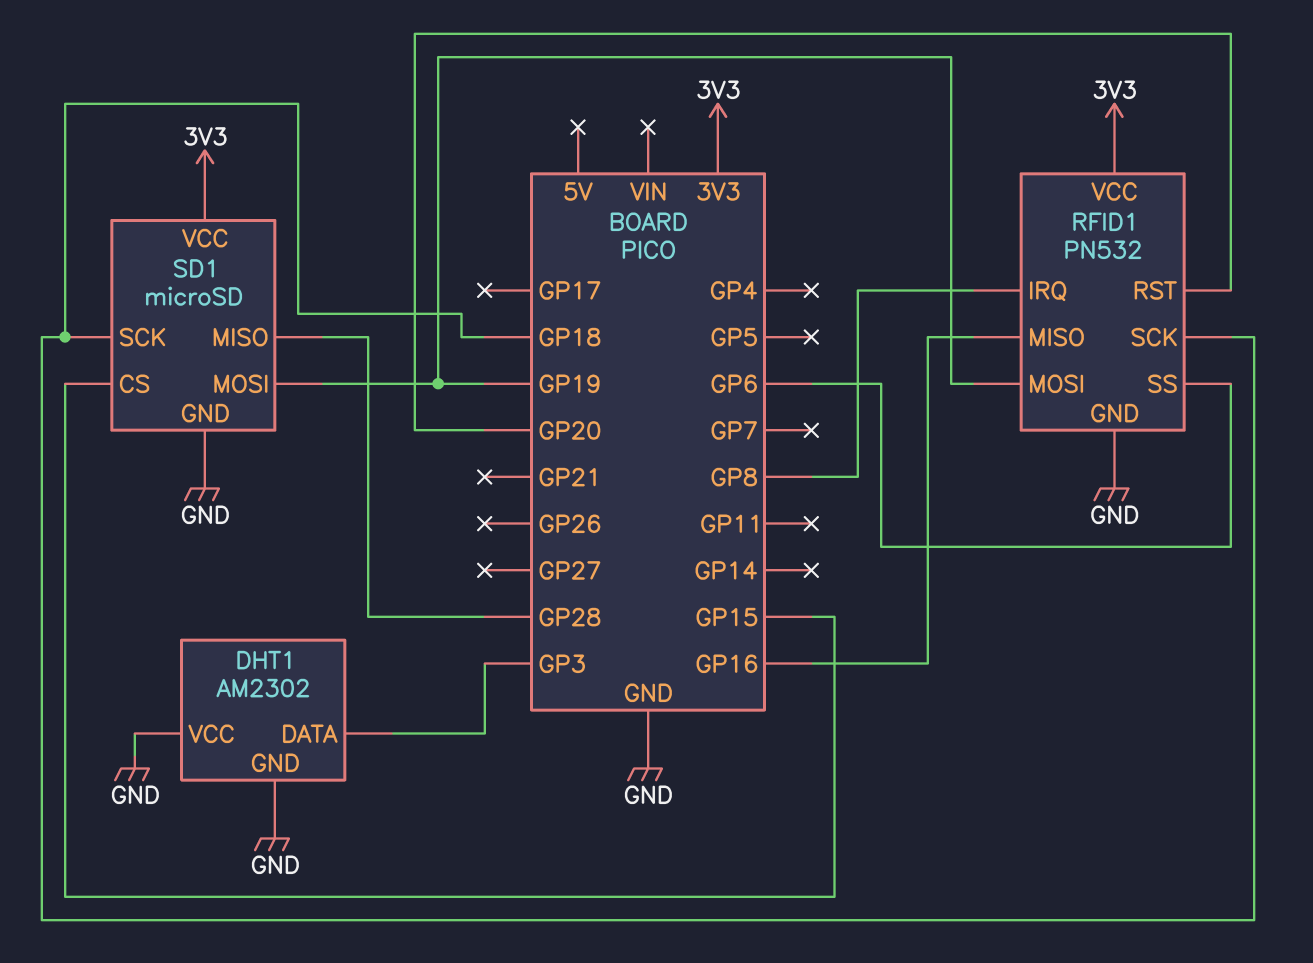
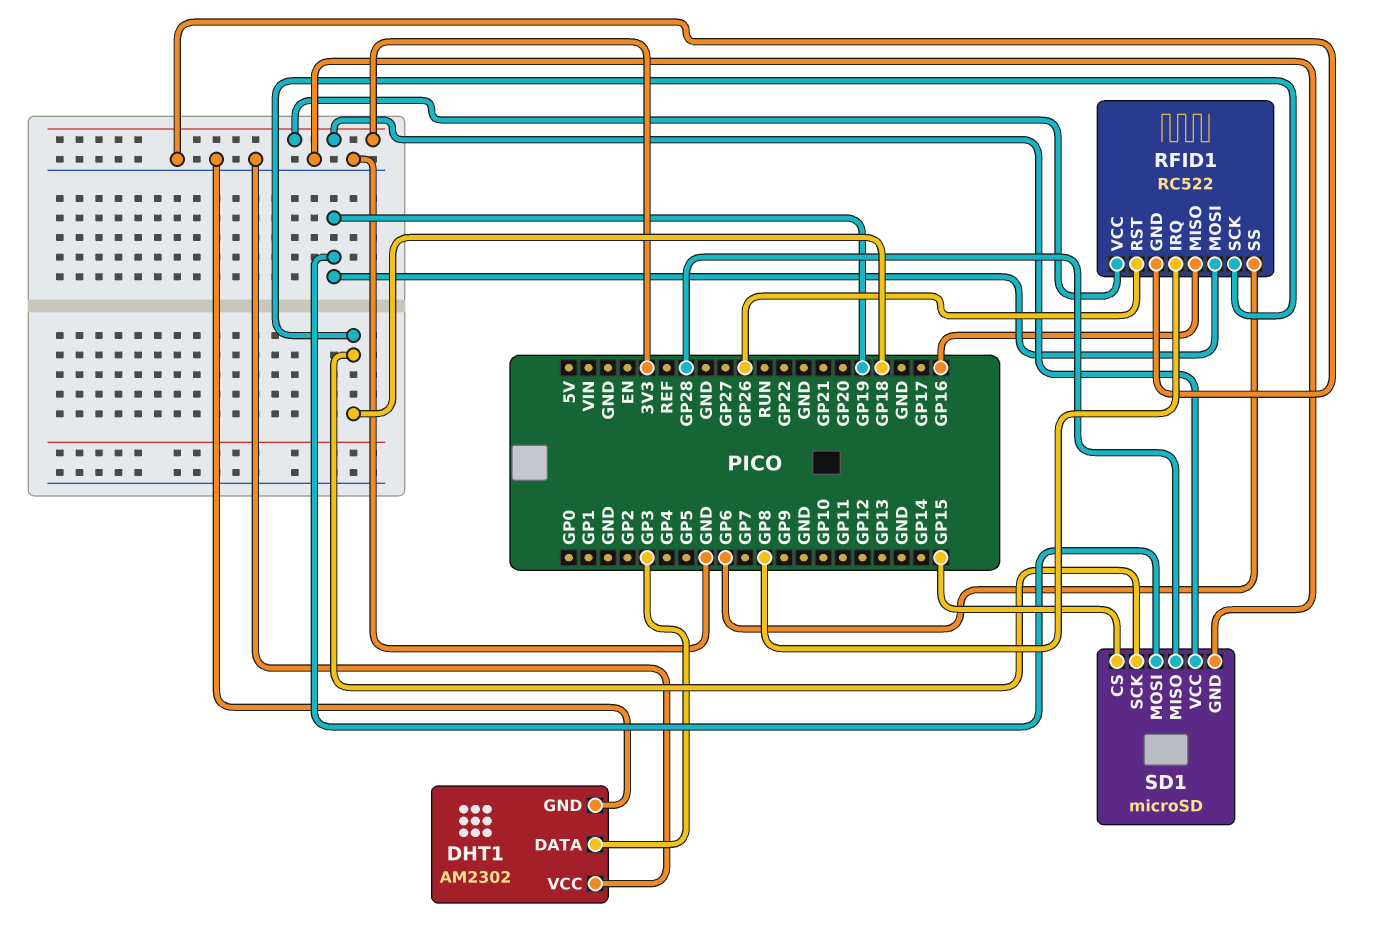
RFID1: PN532 -> RC522
RFID1 pin RST: GP20 -> GP26

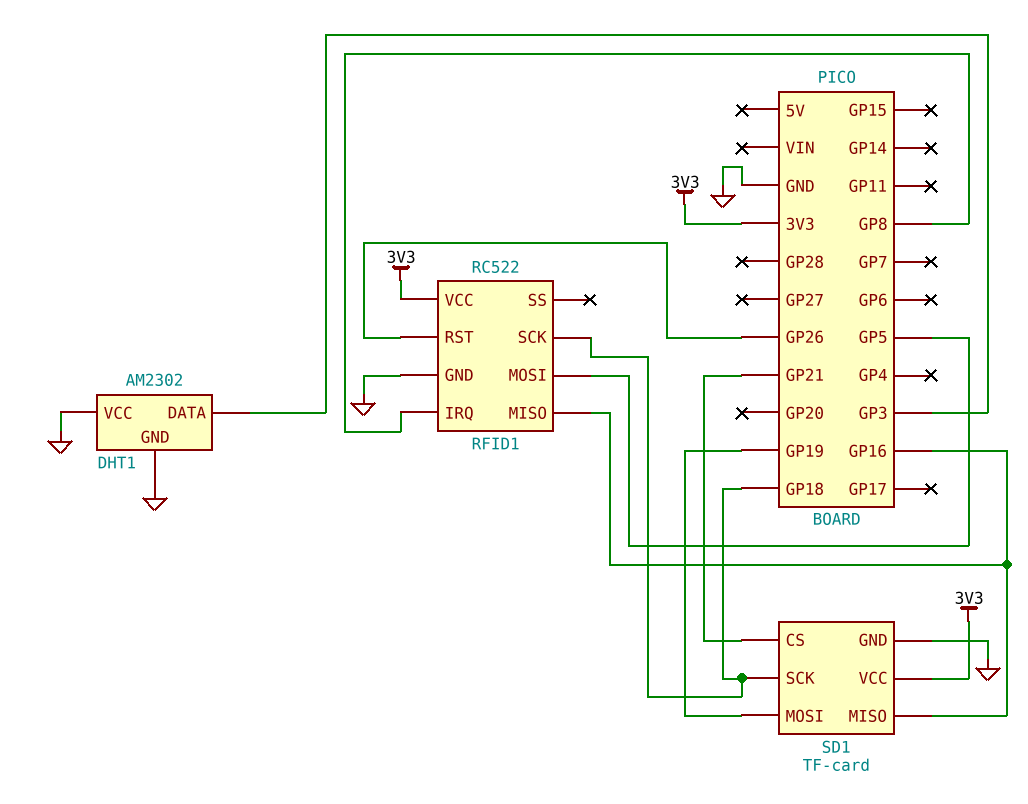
RFID1 pin MOSI: GP19 -> GP5
RFID1 pin SS: GP6 -> none
SD1: microSD -> TF-card
SD1 pin CS: GP15 -> GP21
SD1 pin MISO: GP28 -> GP16

